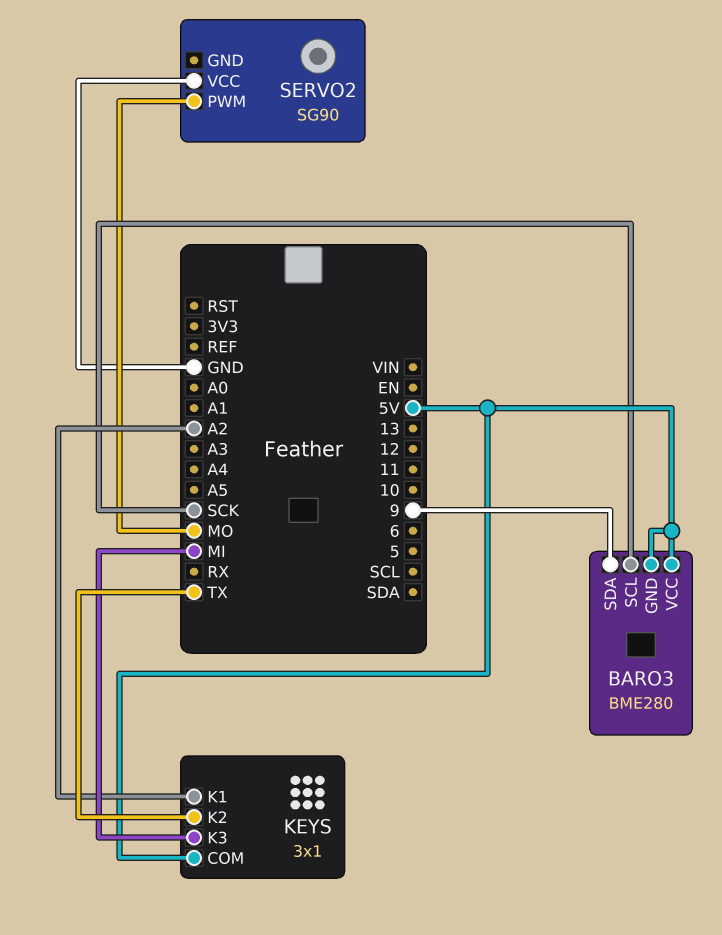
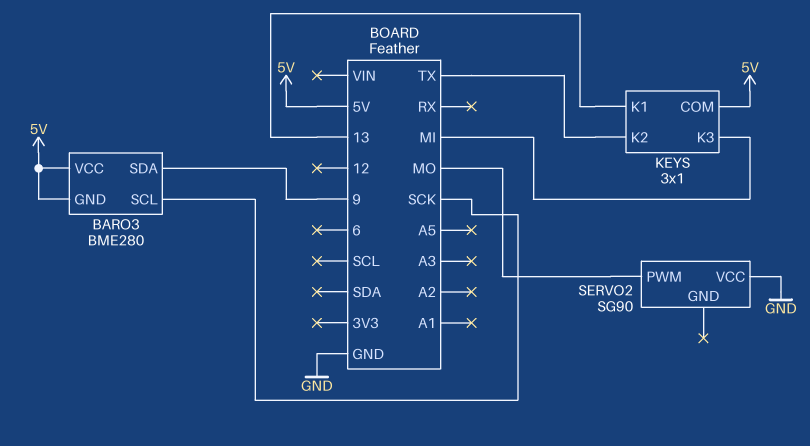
KEYS pin K1: A2 -> 13

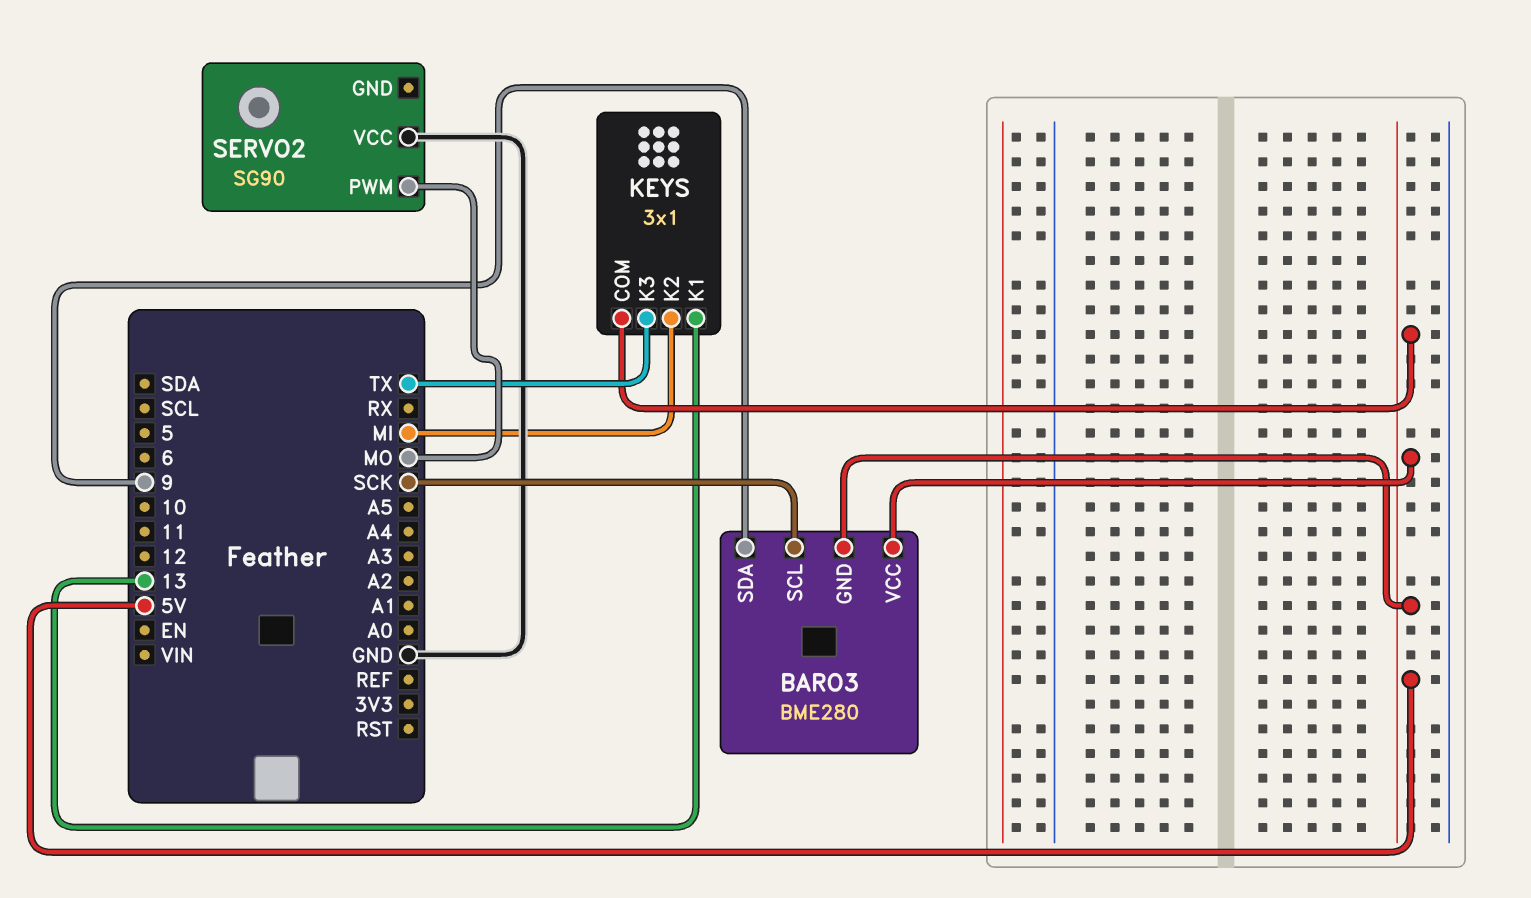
KEYS pin K2: TX -> MI
KEYS pin K3: MI -> TX

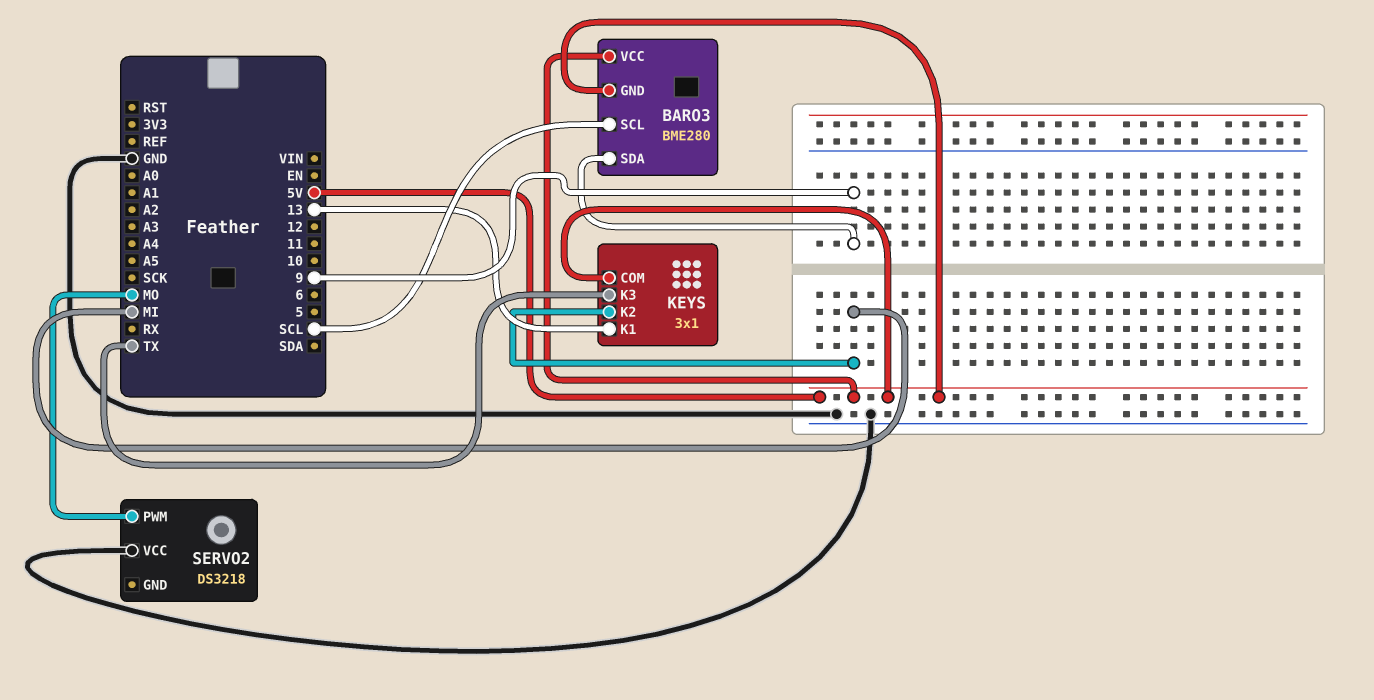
BARO3 pin SCL: SCK -> SCL
SERVO2: SG90 -> DS3218

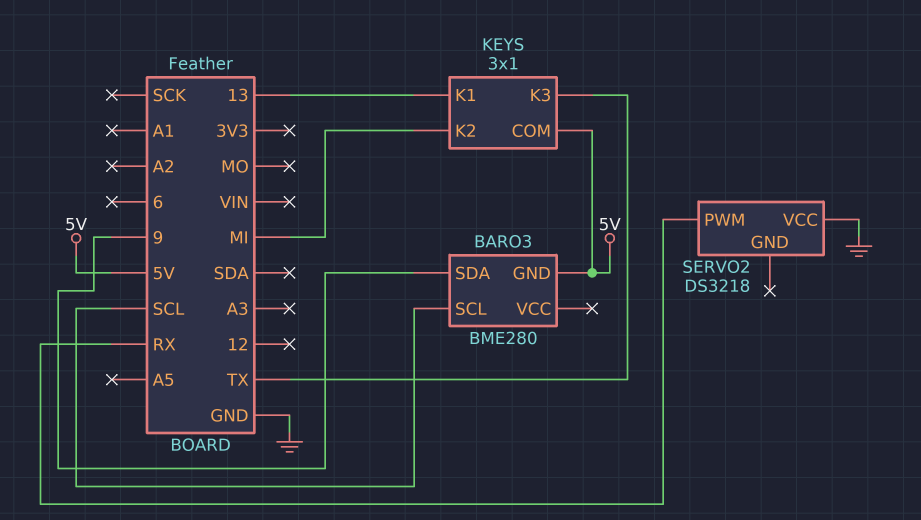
BARO3 pin VCC: 5V -> none
SERVO2 pin PWM: MO -> RX

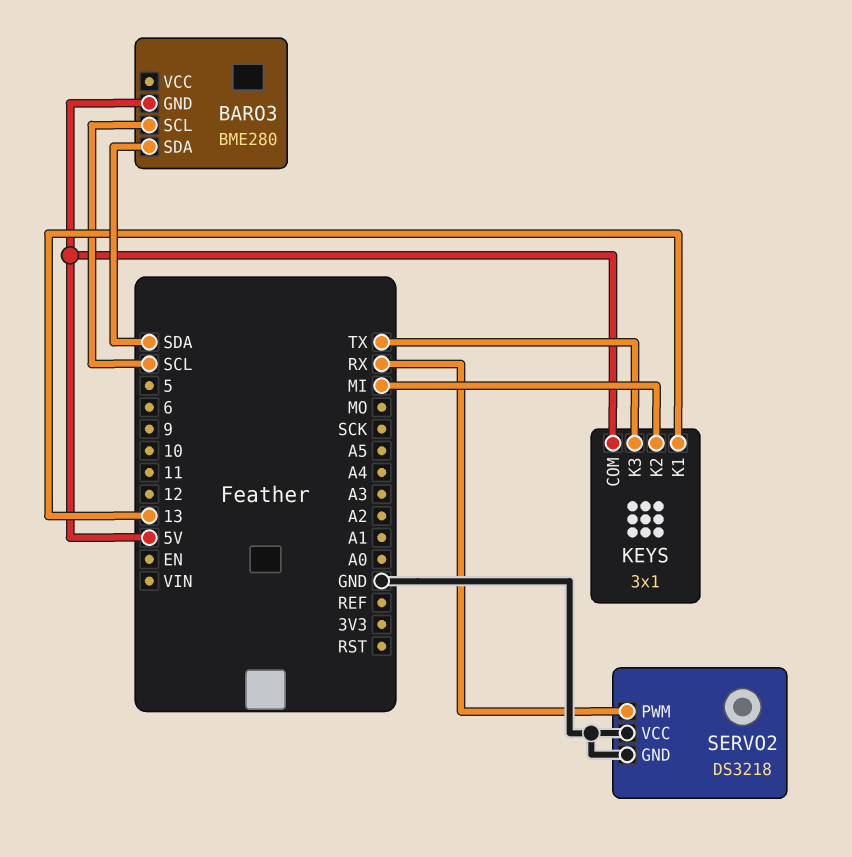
BARO3 pin SDA: 9 -> SDA
SERVO2 pin GND: none -> GND

